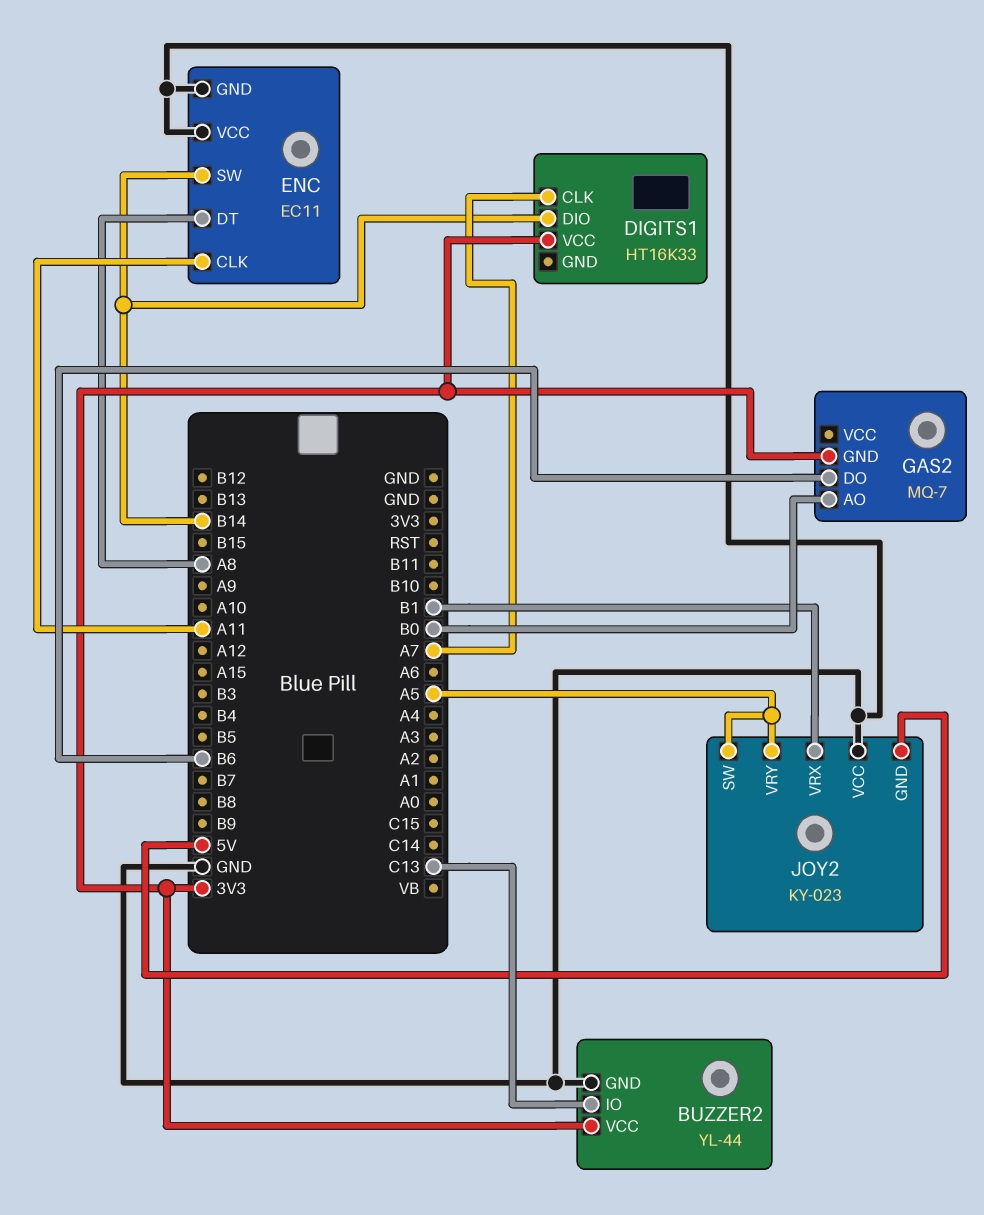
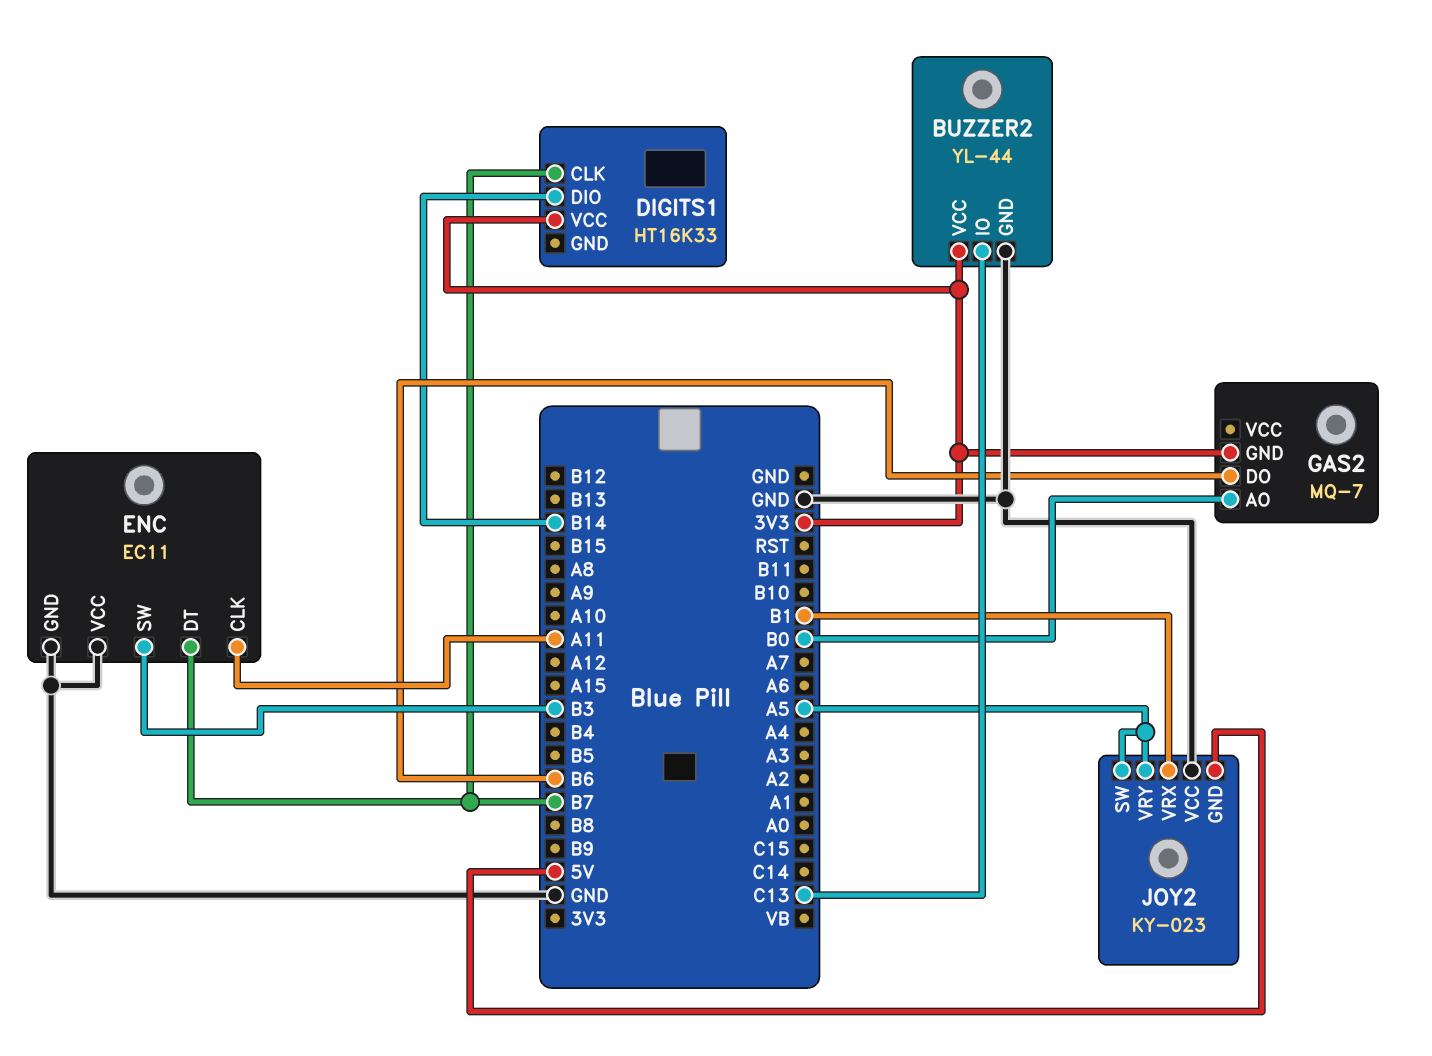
DIGITS1 pin CLK: A7 -> B7
ENC pin DT: A8 -> B7
ENC pin SW: B14 -> B3

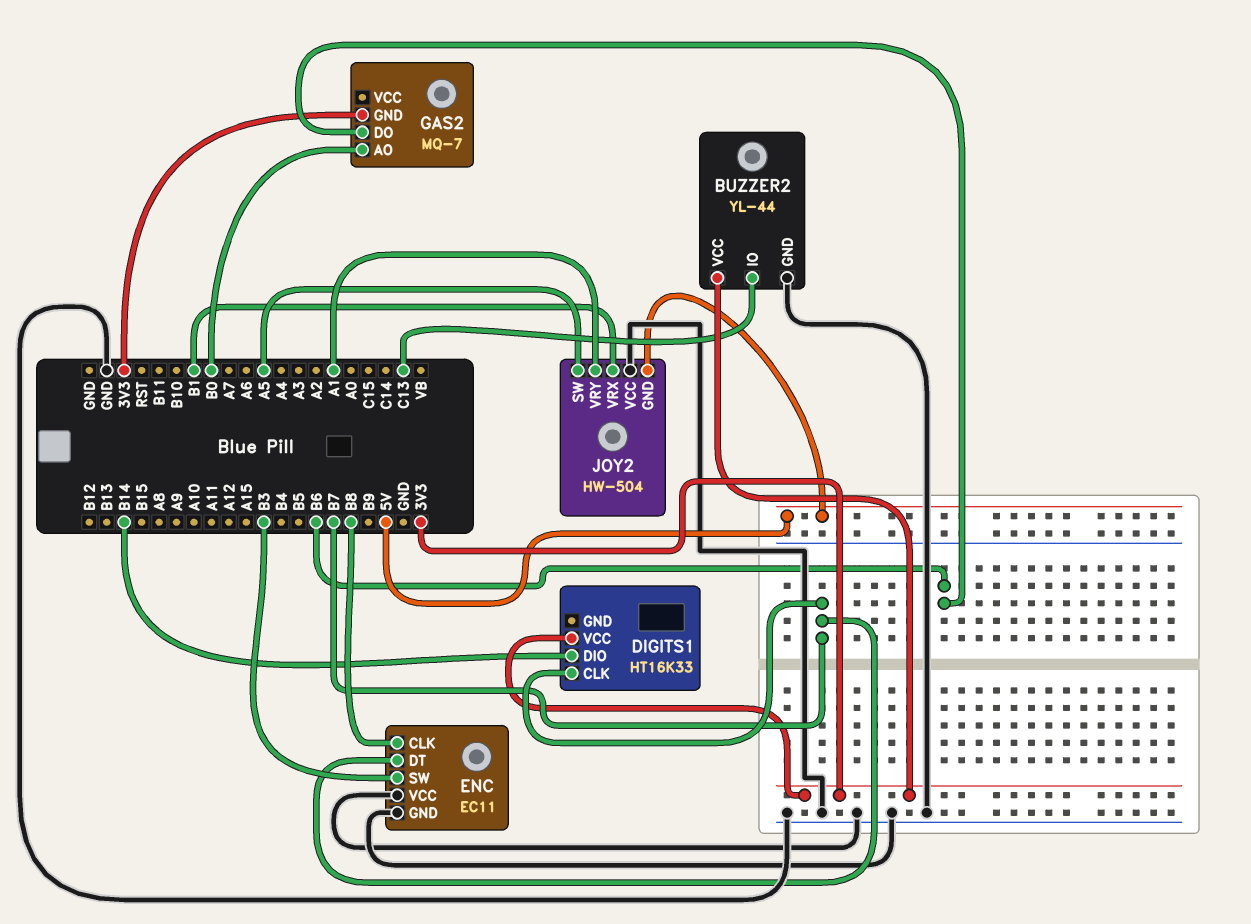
ENC pin CLK: A11 -> B8
JOY2: KY-023 -> HW-504
JOY2 pin VRY: A5 -> A1

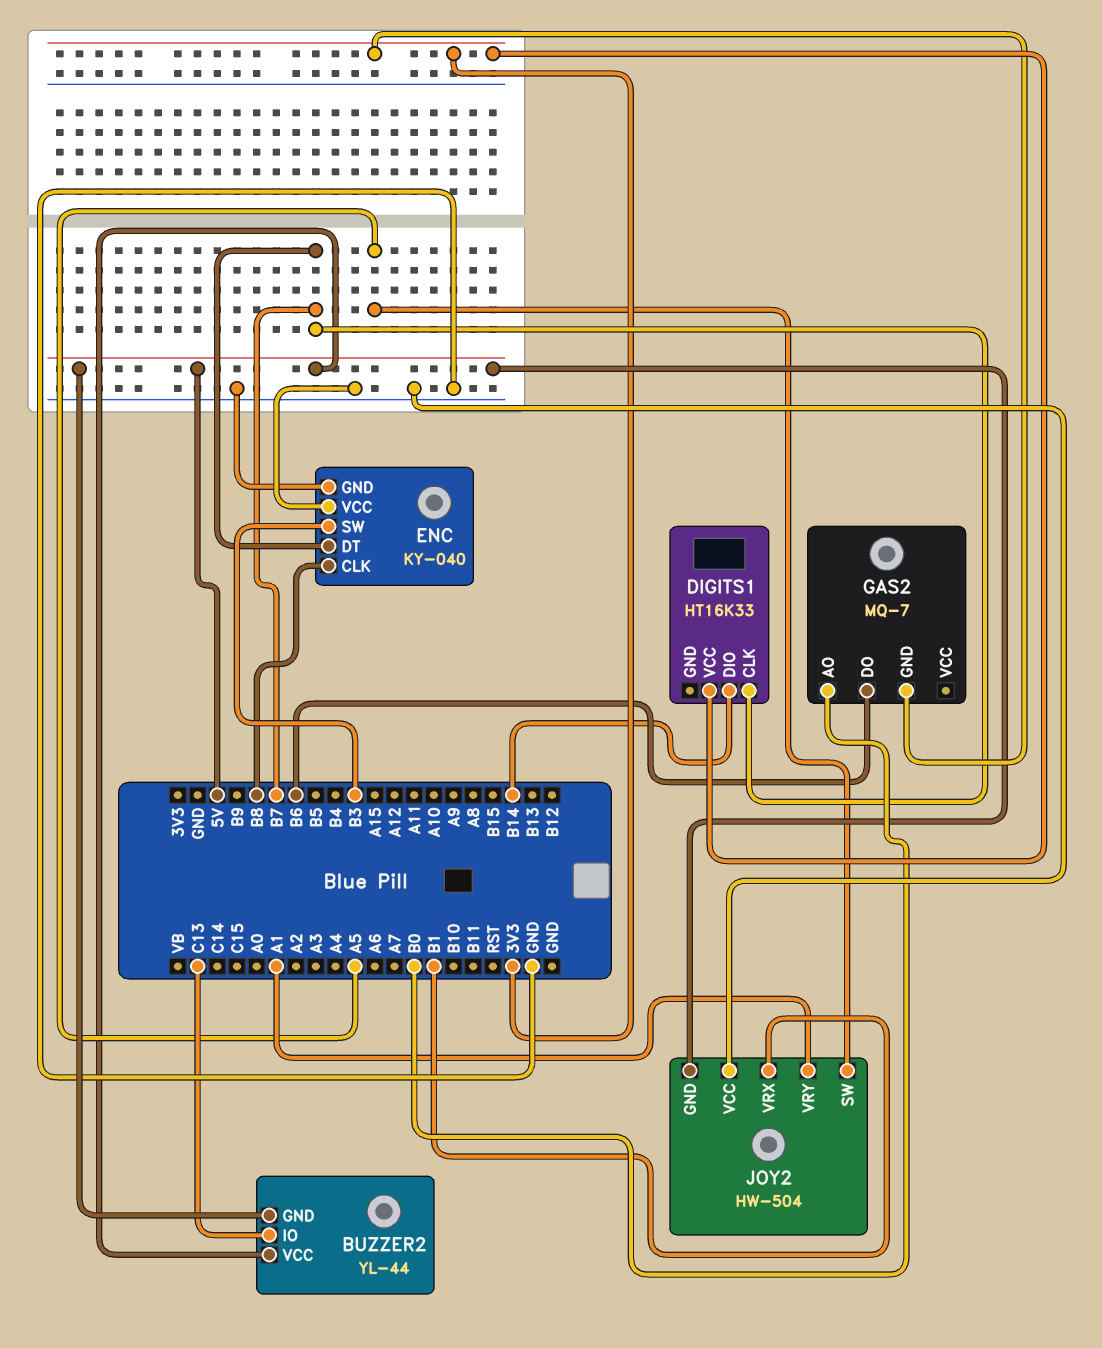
BUZZER2 pin GND: GND -> 5V
BUZZER2 pin VCC: 3V3 -> 5V
ENC: EC11 -> KY-040

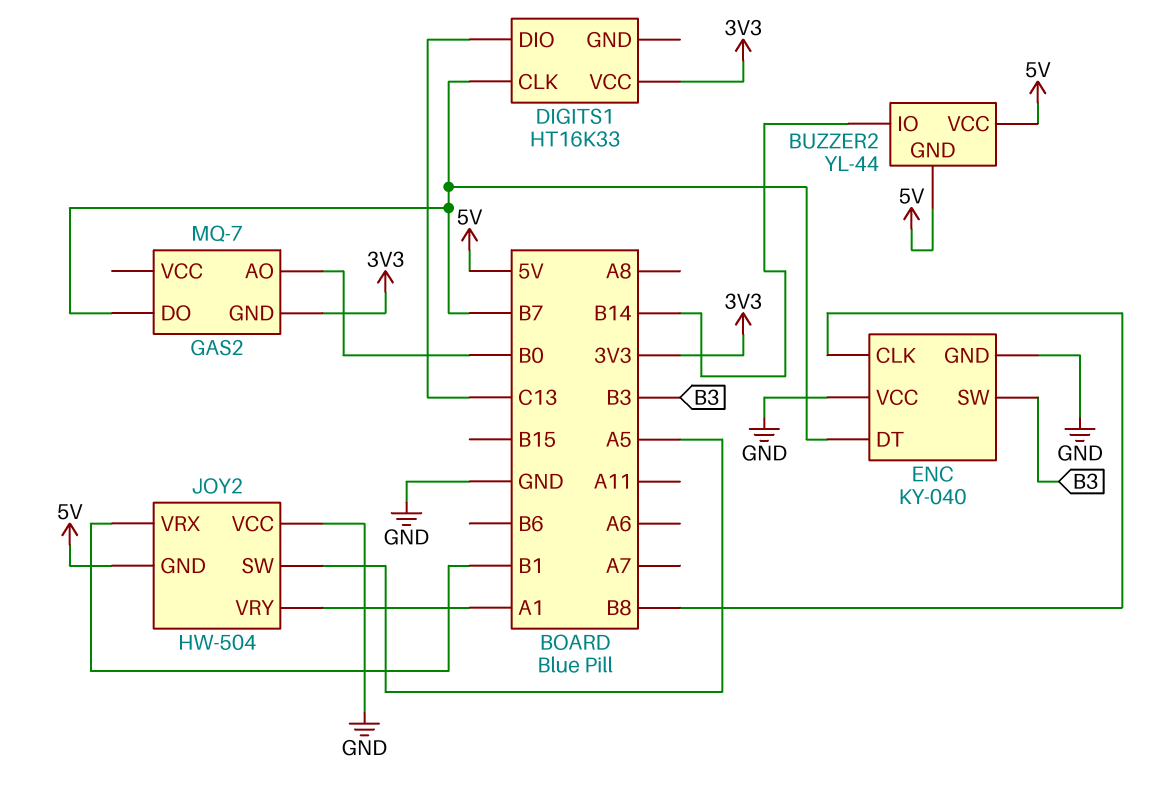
BUZZER2 pin IO: C13 -> B14
DIGITS1 pin DIO: B14 -> C13
GAS2 pin DO: B6 -> B7

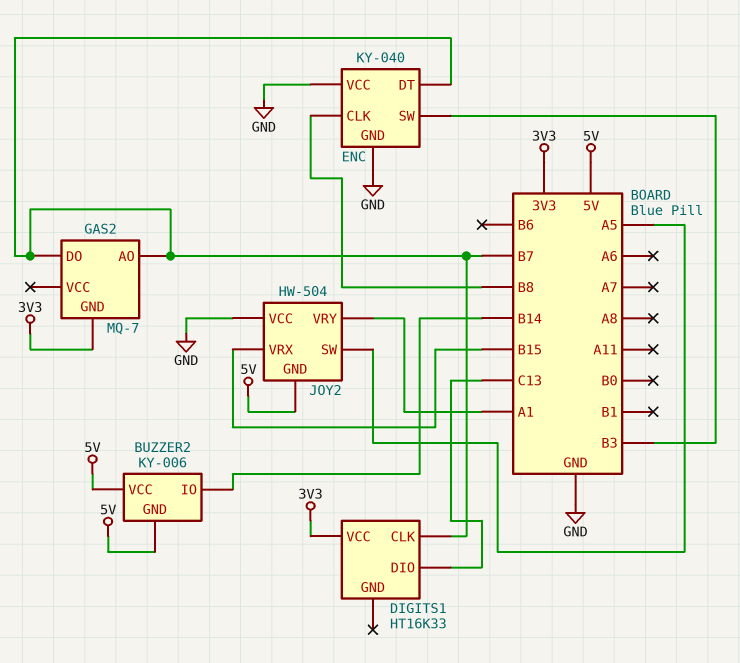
BUZZER2: YL-44 -> KY-006
GAS2 pin AO: B0 -> B7
JOY2 pin VRX: B1 -> B15

